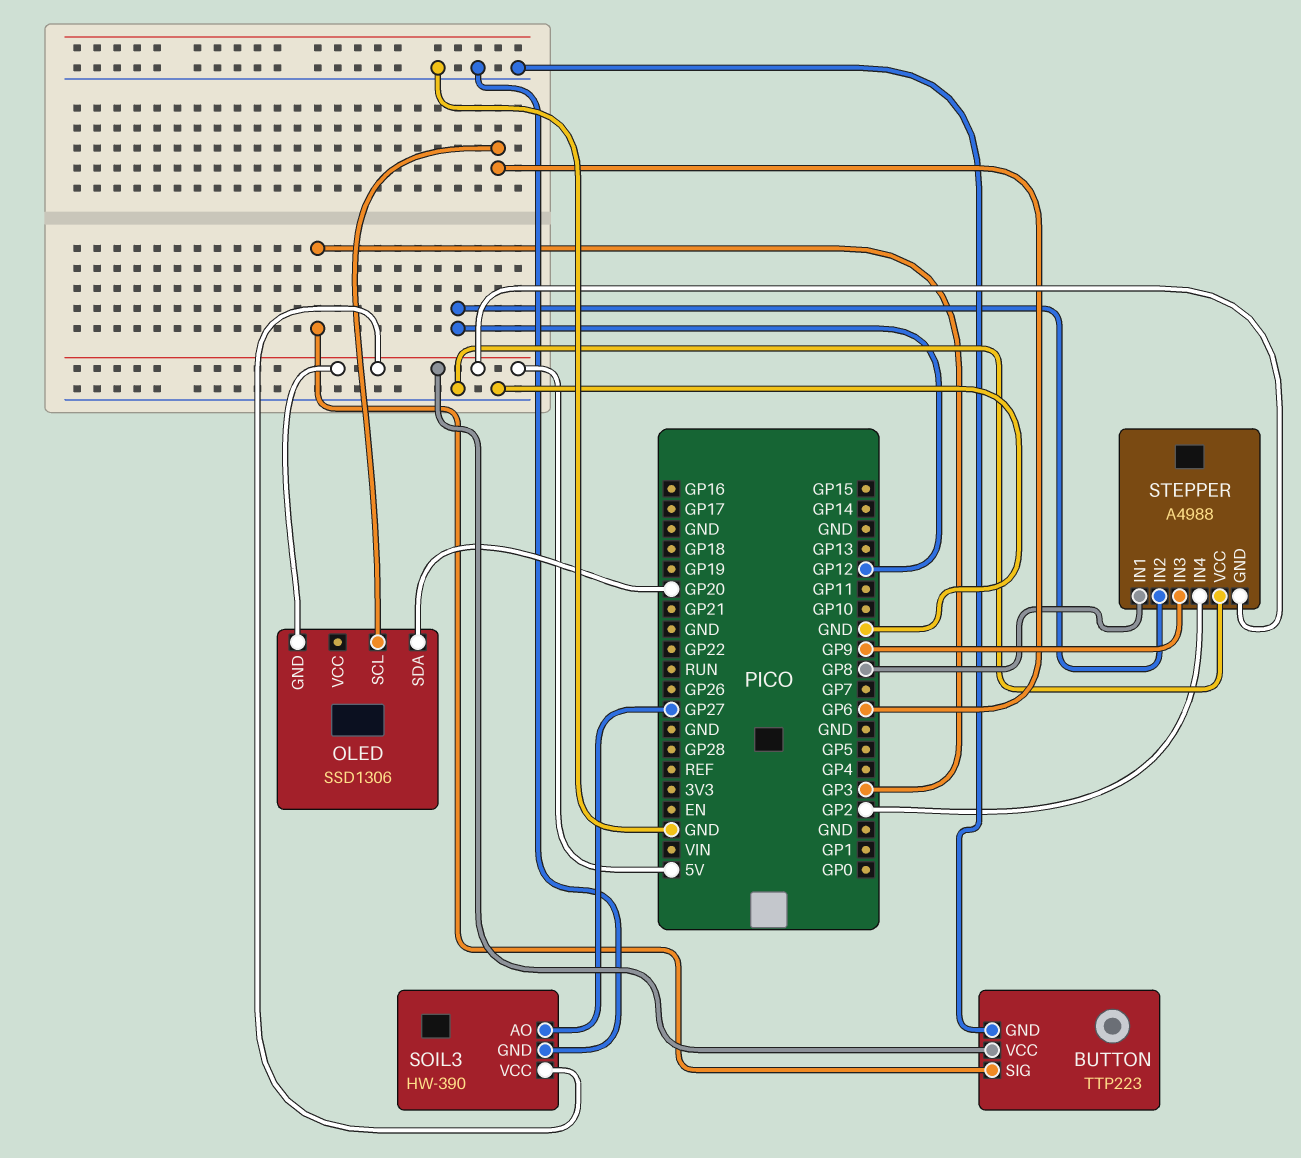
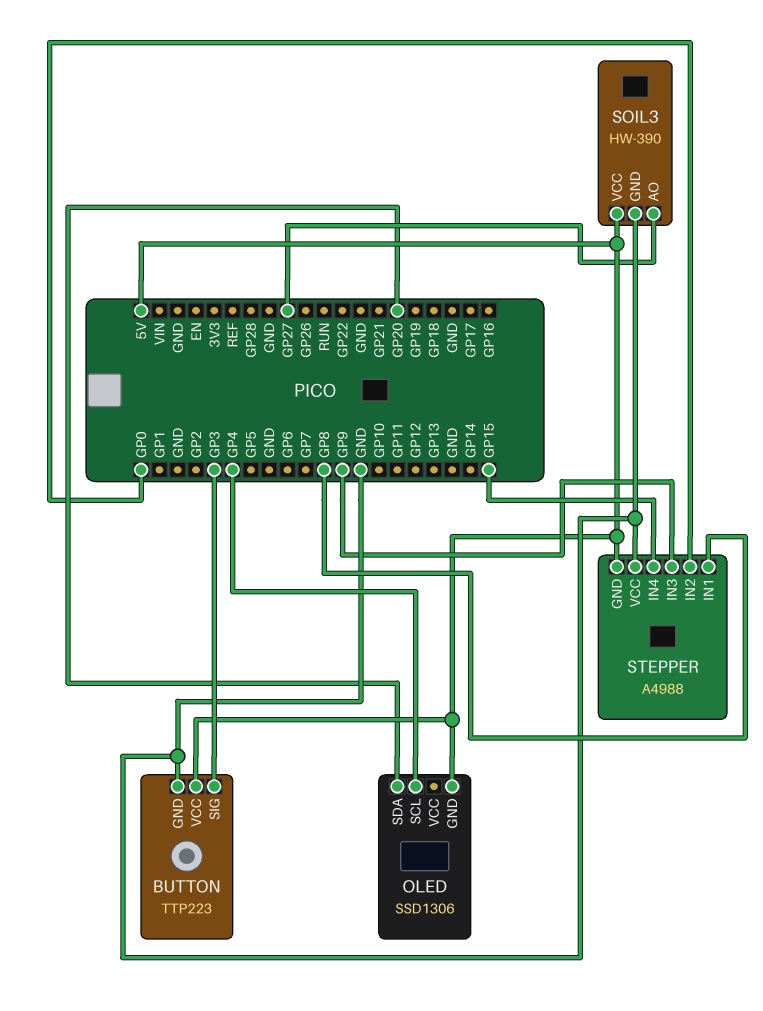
OLED pin SCL: GP6 -> GP4
STEPPER pin IN2: GP12 -> GP0
STEPPER pin IN4: GP2 -> GP15

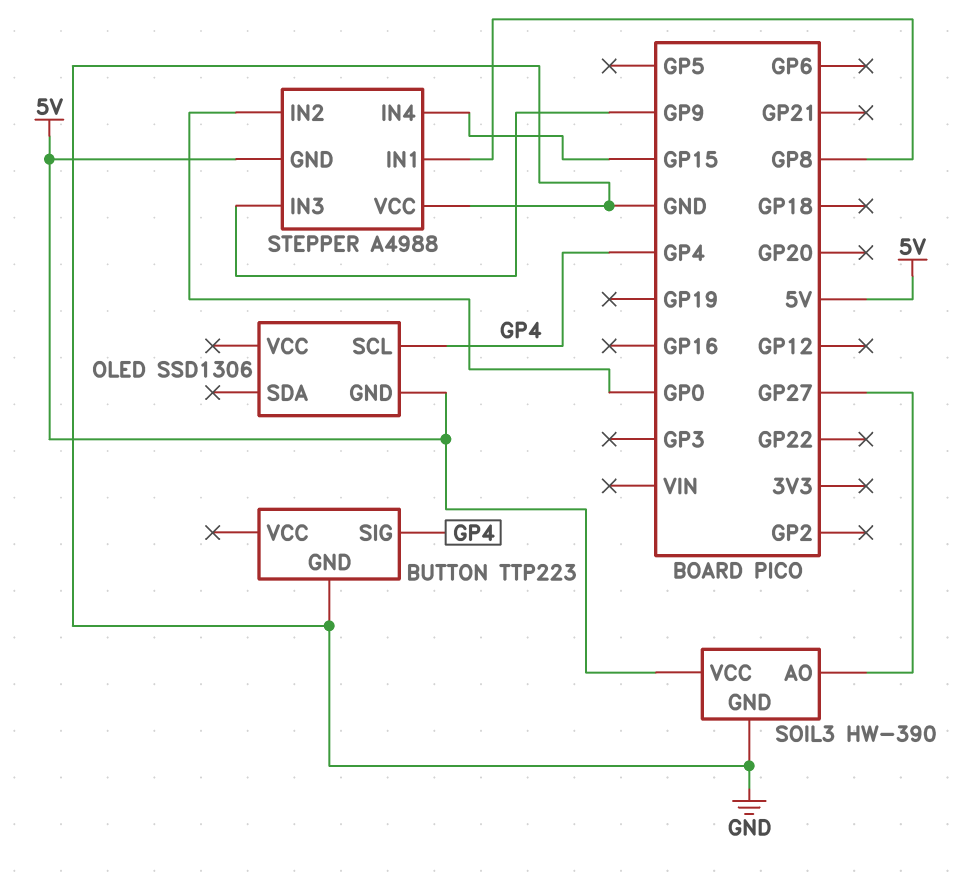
BUTTON pin SIG: GP3 -> GP4
BUTTON pin VCC: 5V -> none
OLED pin SDA: GP20 -> none

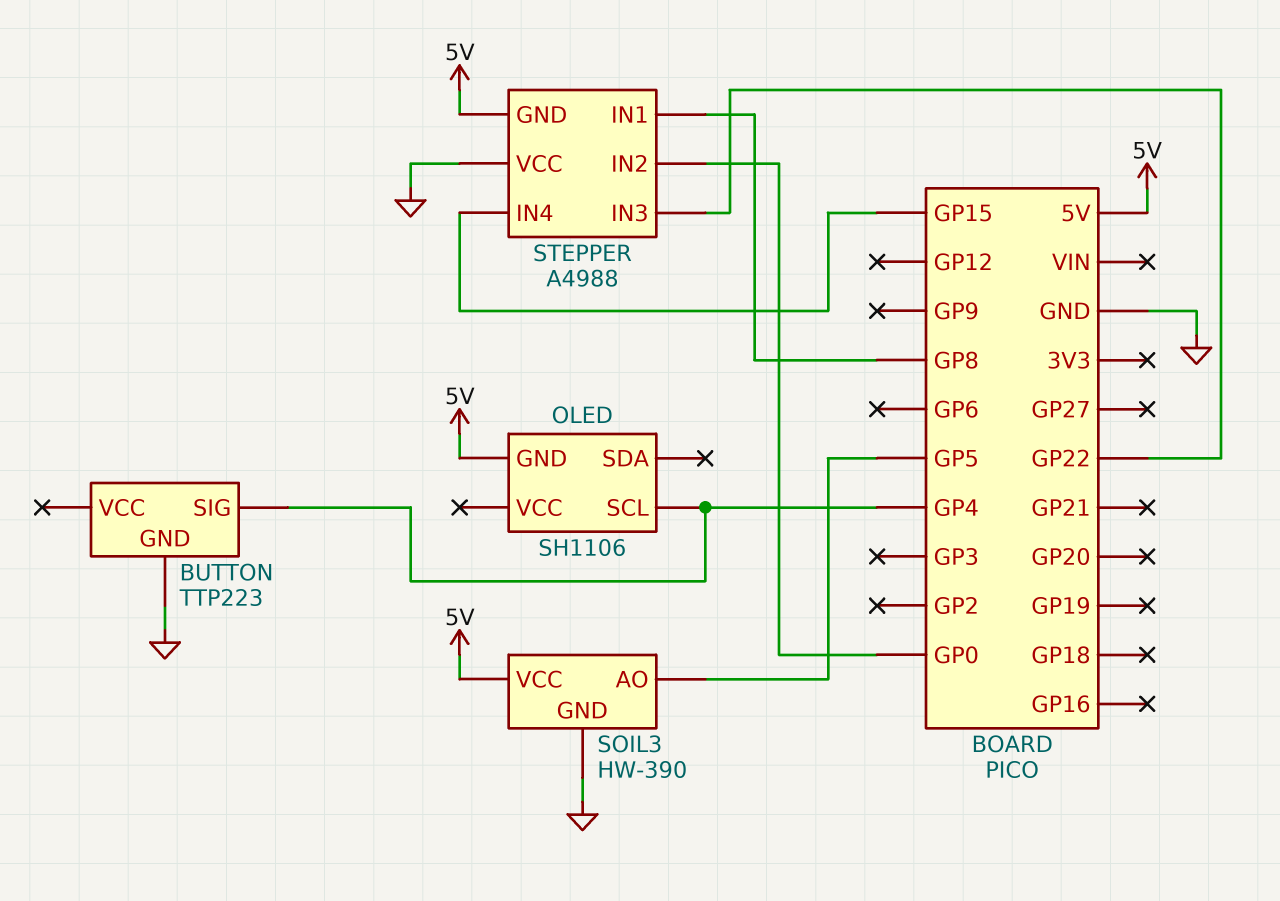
OLED: SSD1306 -> SH1106
SOIL3 pin AO: GP27 -> GP5
STEPPER pin IN3: GP9 -> GP22

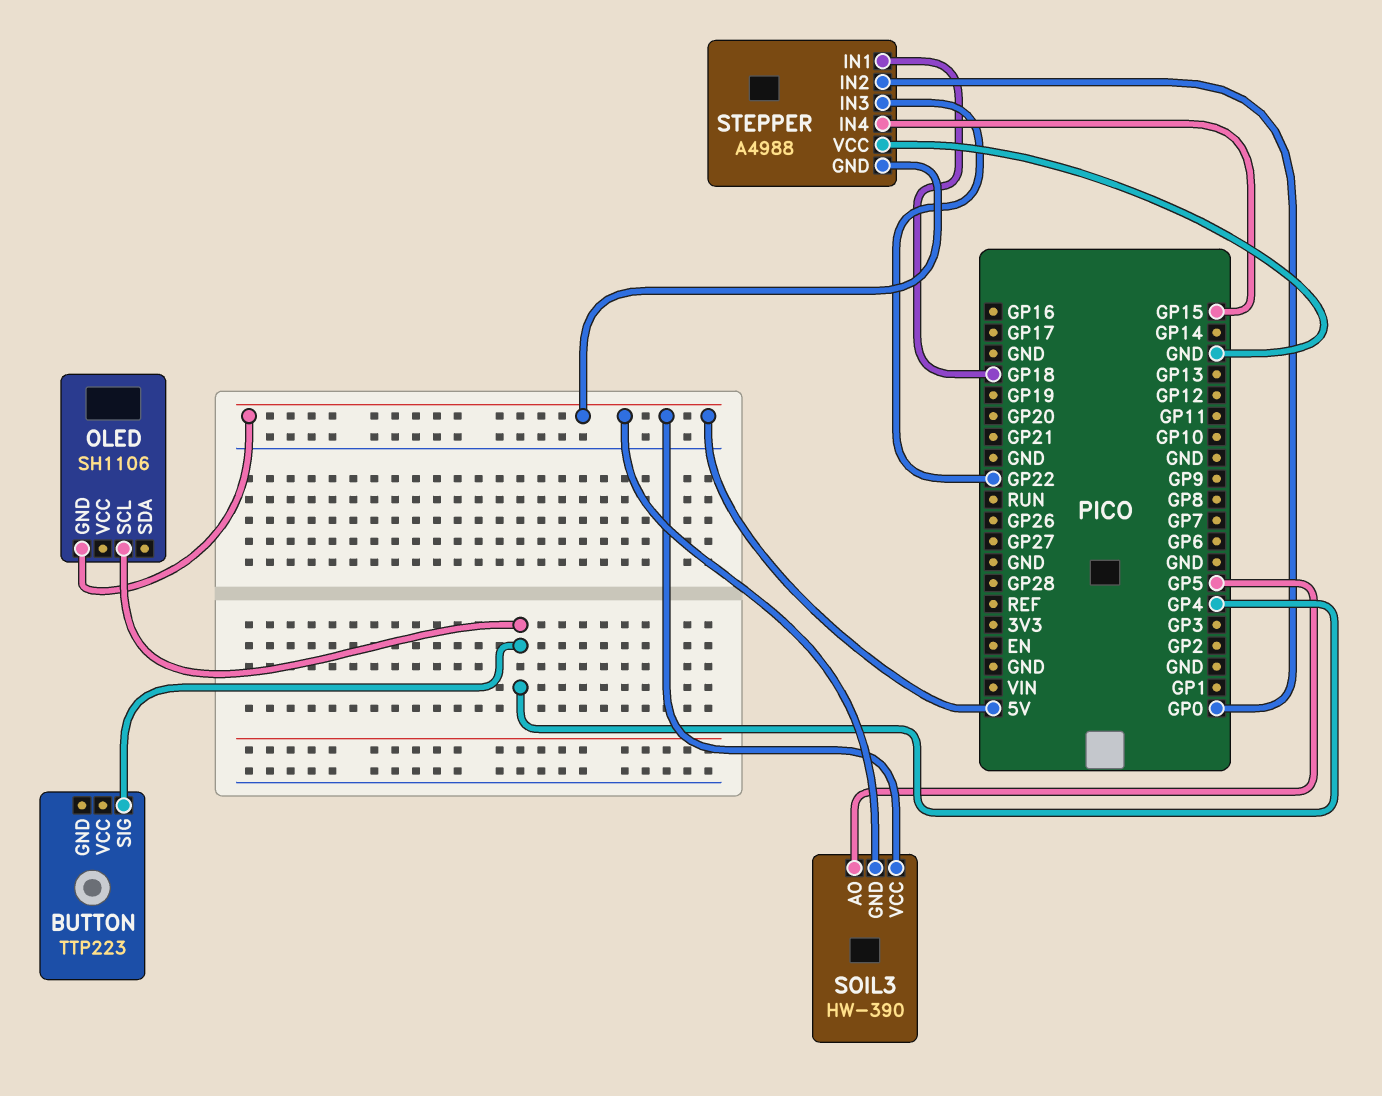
BUTTON pin GND: GND -> none
SOIL3 pin GND: GND -> 5V
STEPPER pin IN1: GP8 -> GP18

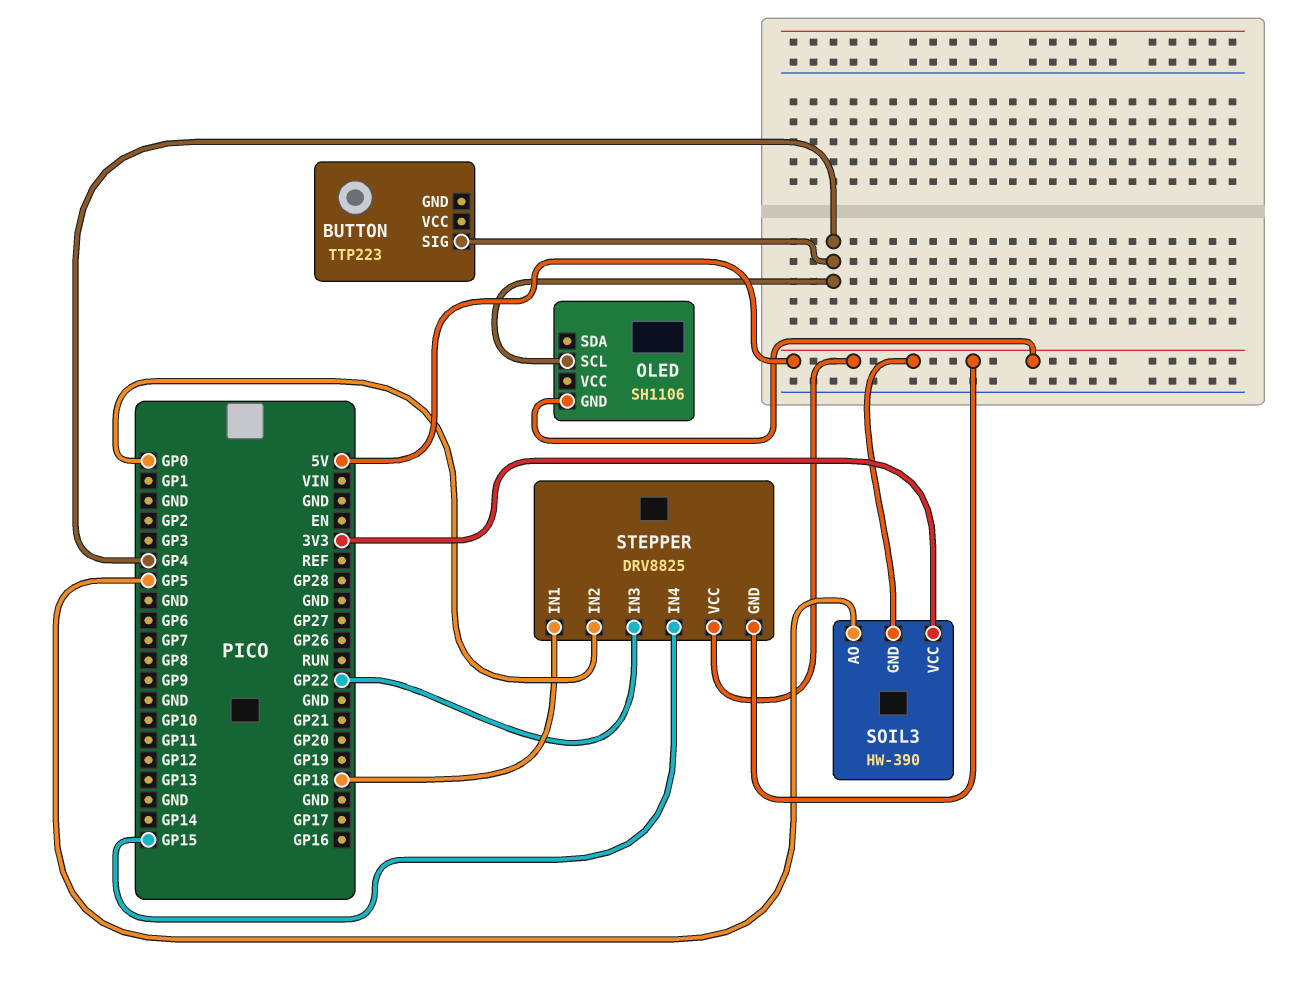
SOIL3 pin VCC: 5V -> 3V3
STEPPER: A4988 -> DRV8825
STEPPER pin VCC: GND -> 5V

